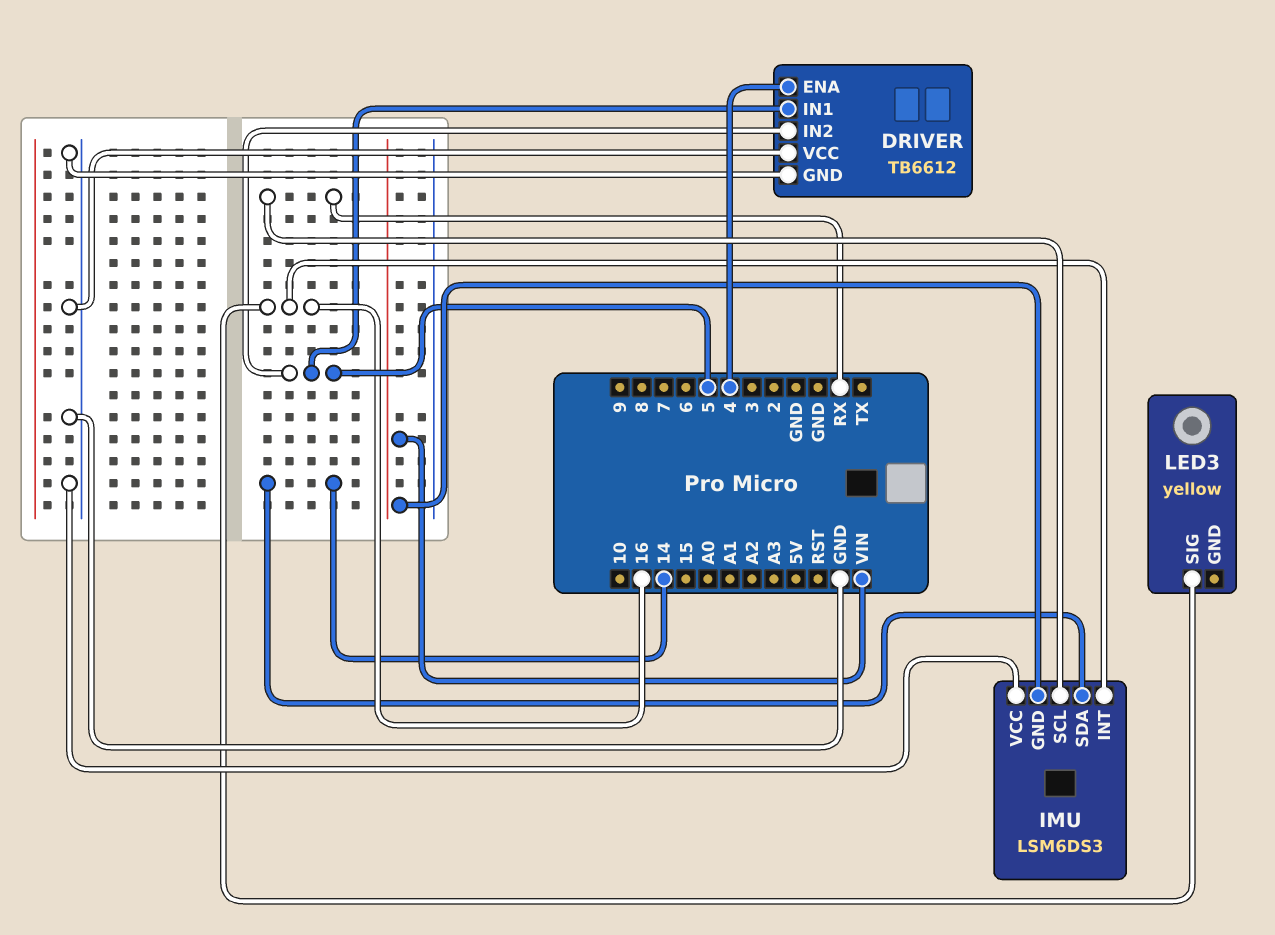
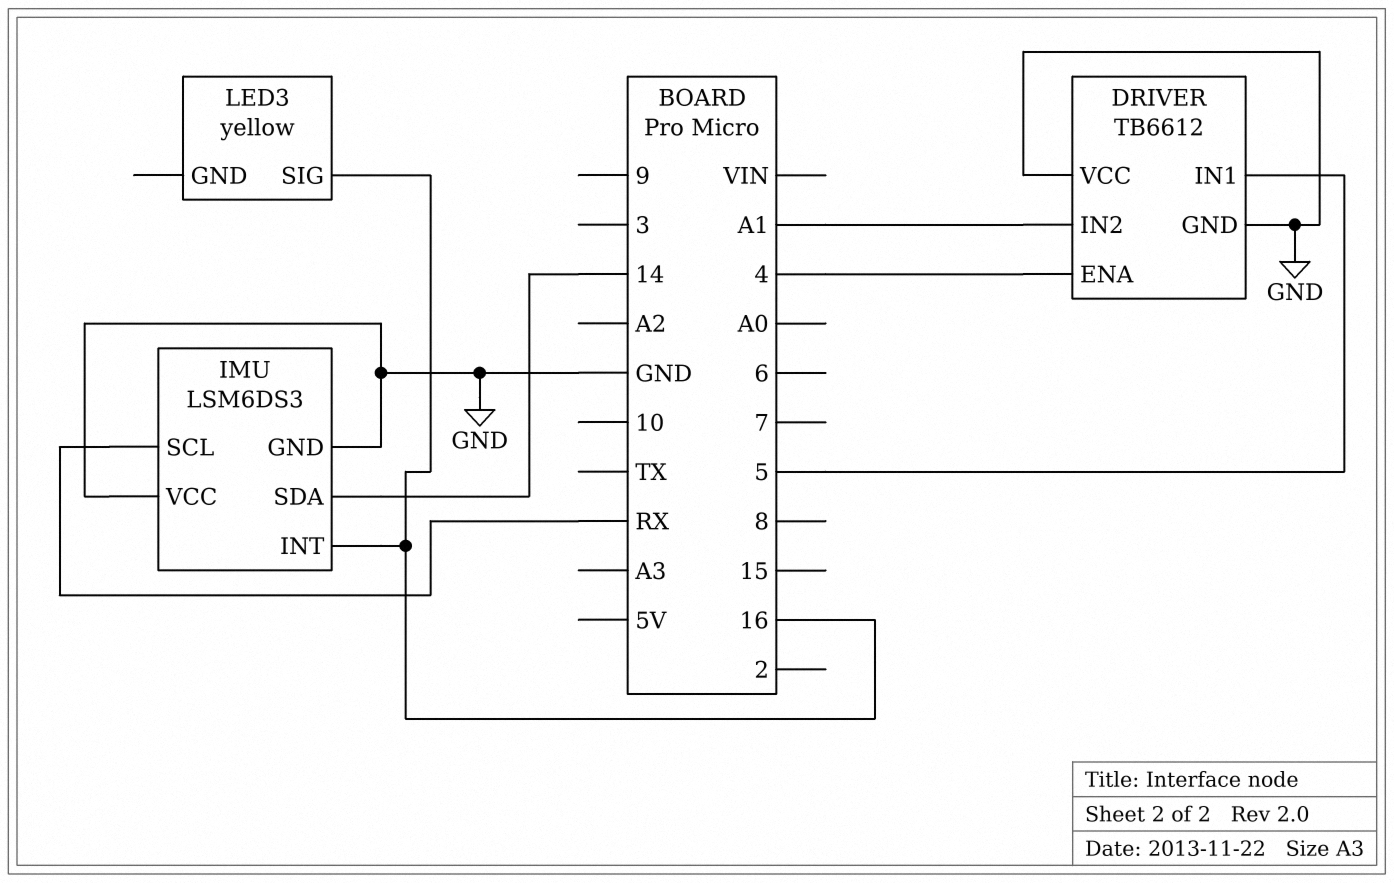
DRIVER pin IN2: 5 -> A1
IMU pin GND: VIN -> GND

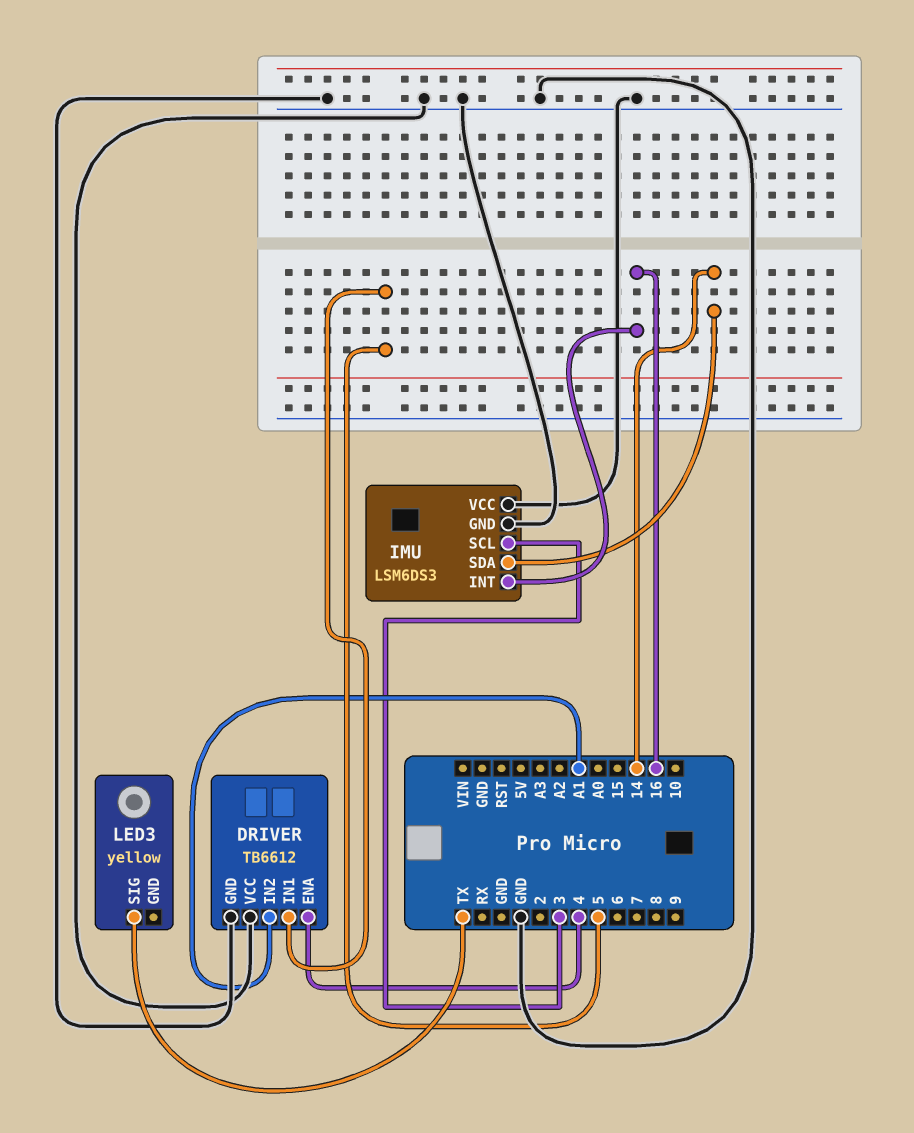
IMU pin SCL: RX -> 3
LED3 pin SIG: 16 -> TX

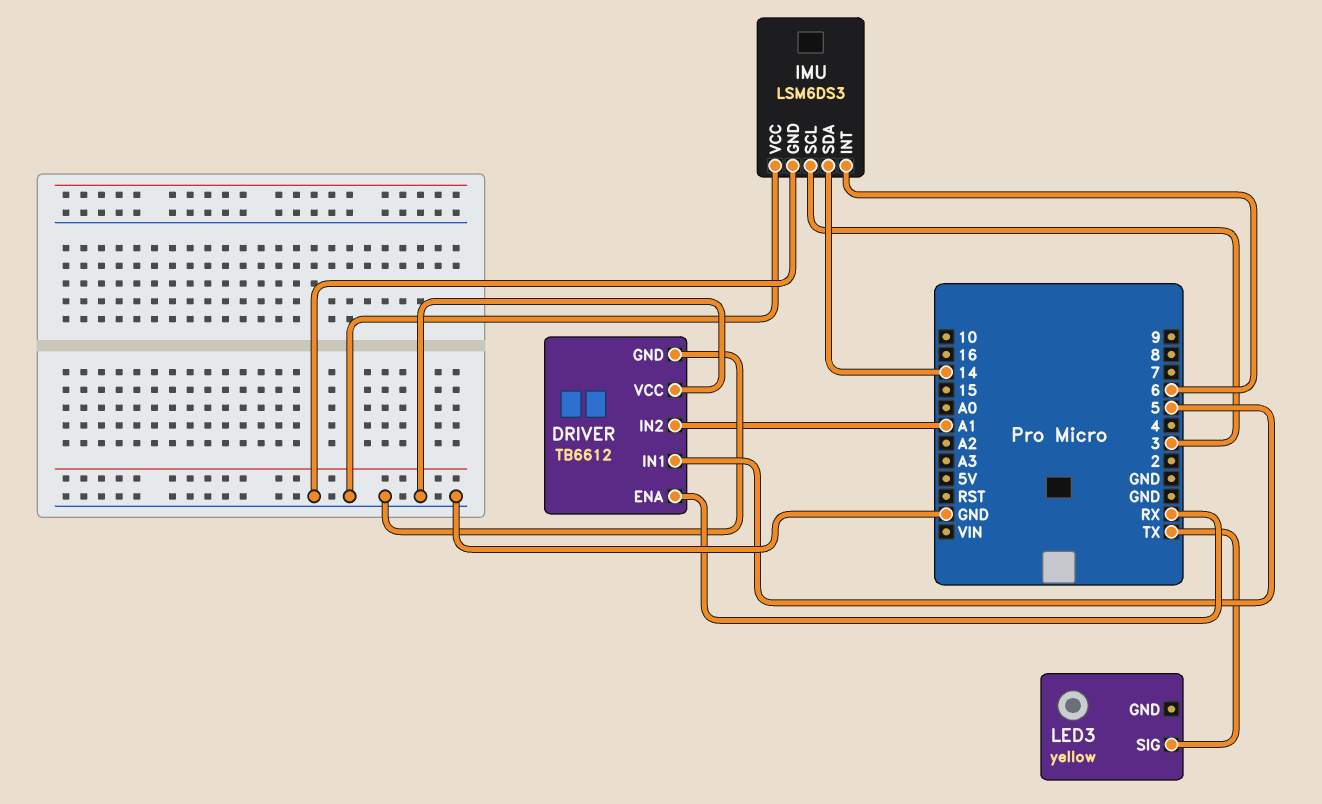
DRIVER pin ENA: 4 -> RX
IMU pin INT: 16 -> 6

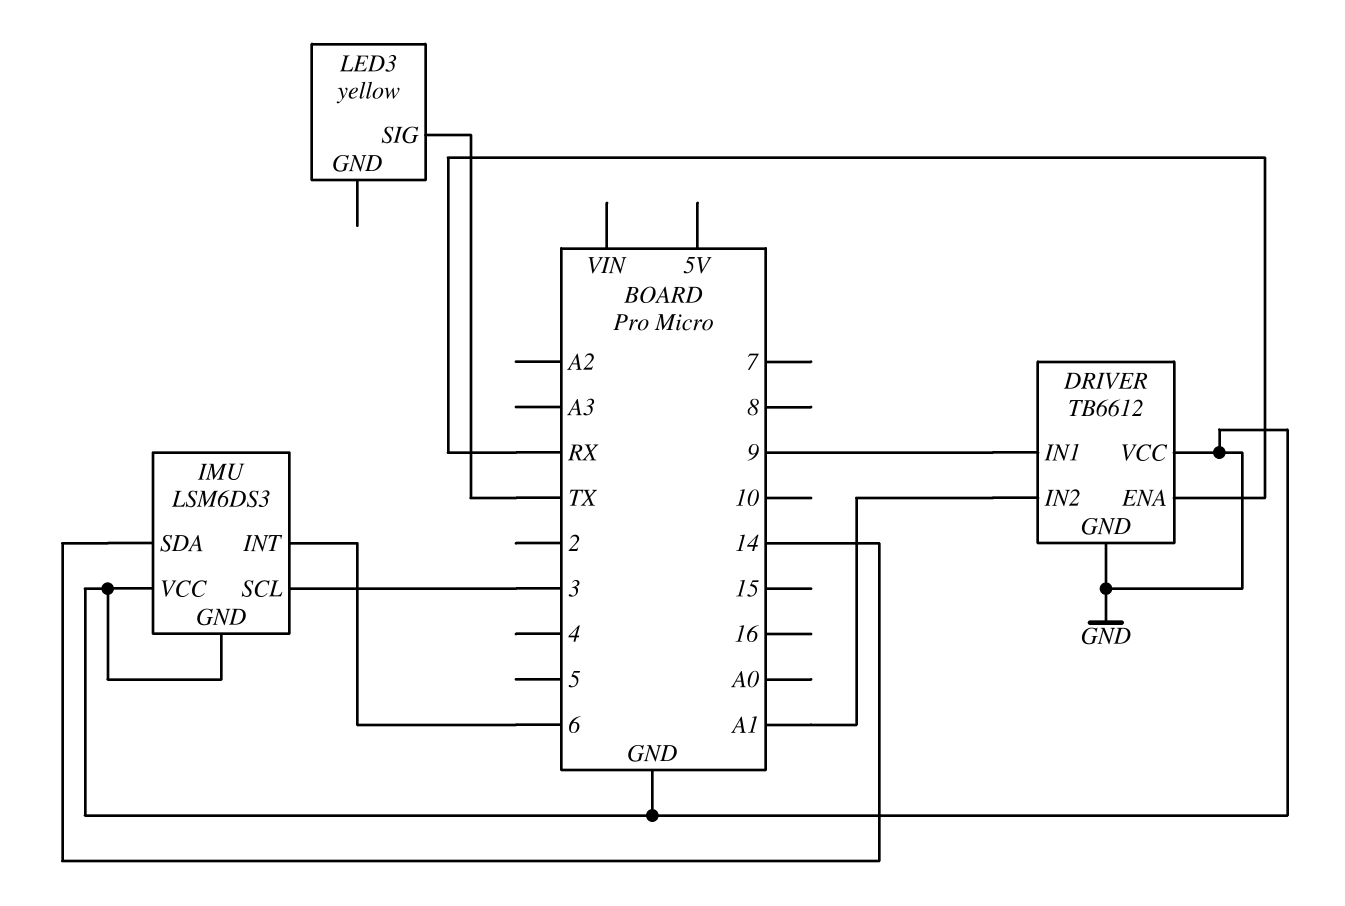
DRIVER pin IN1: 5 -> 9

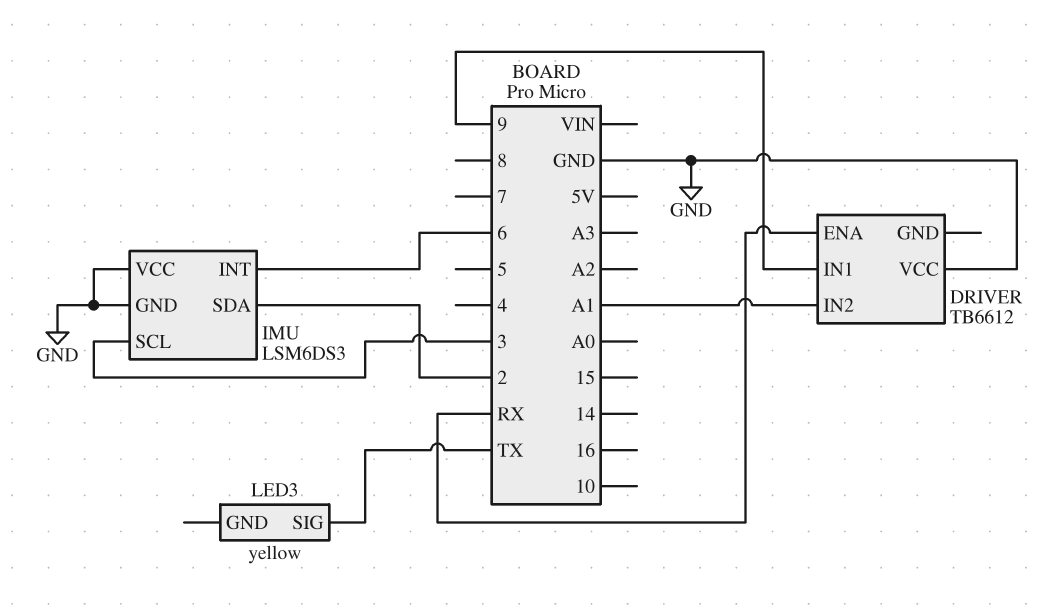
DRIVER pin GND: GND -> none
IMU pin SDA: 14 -> 2

